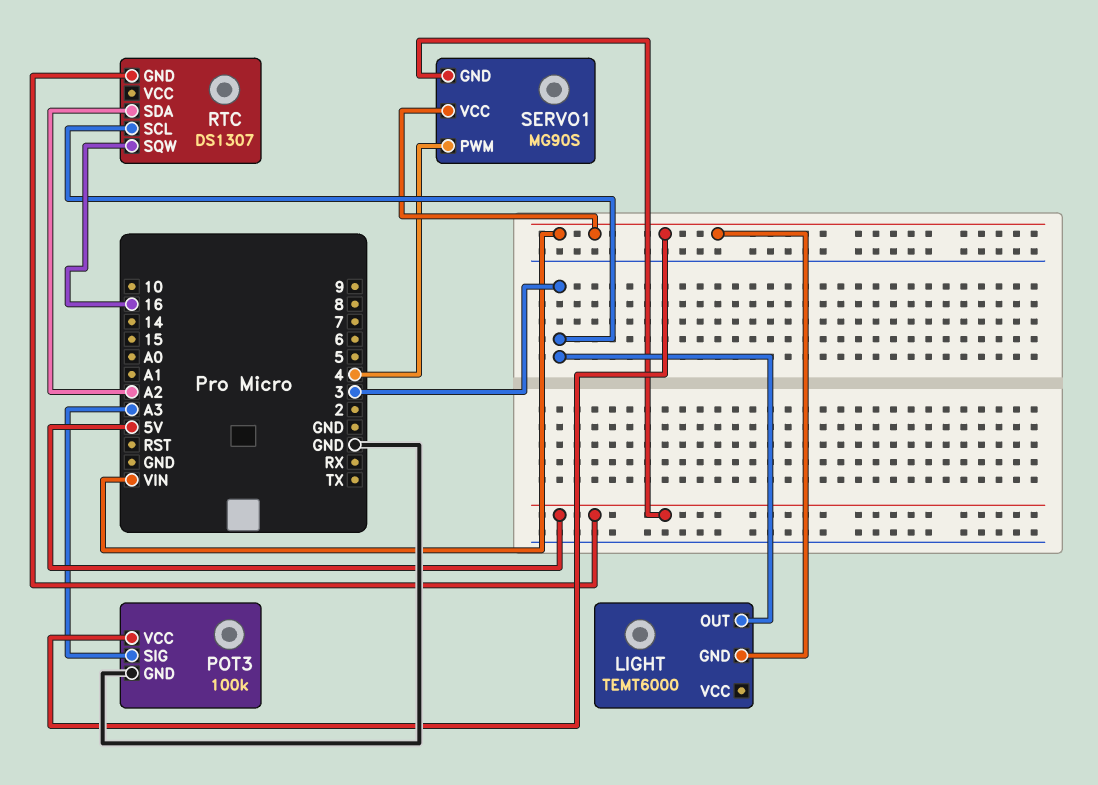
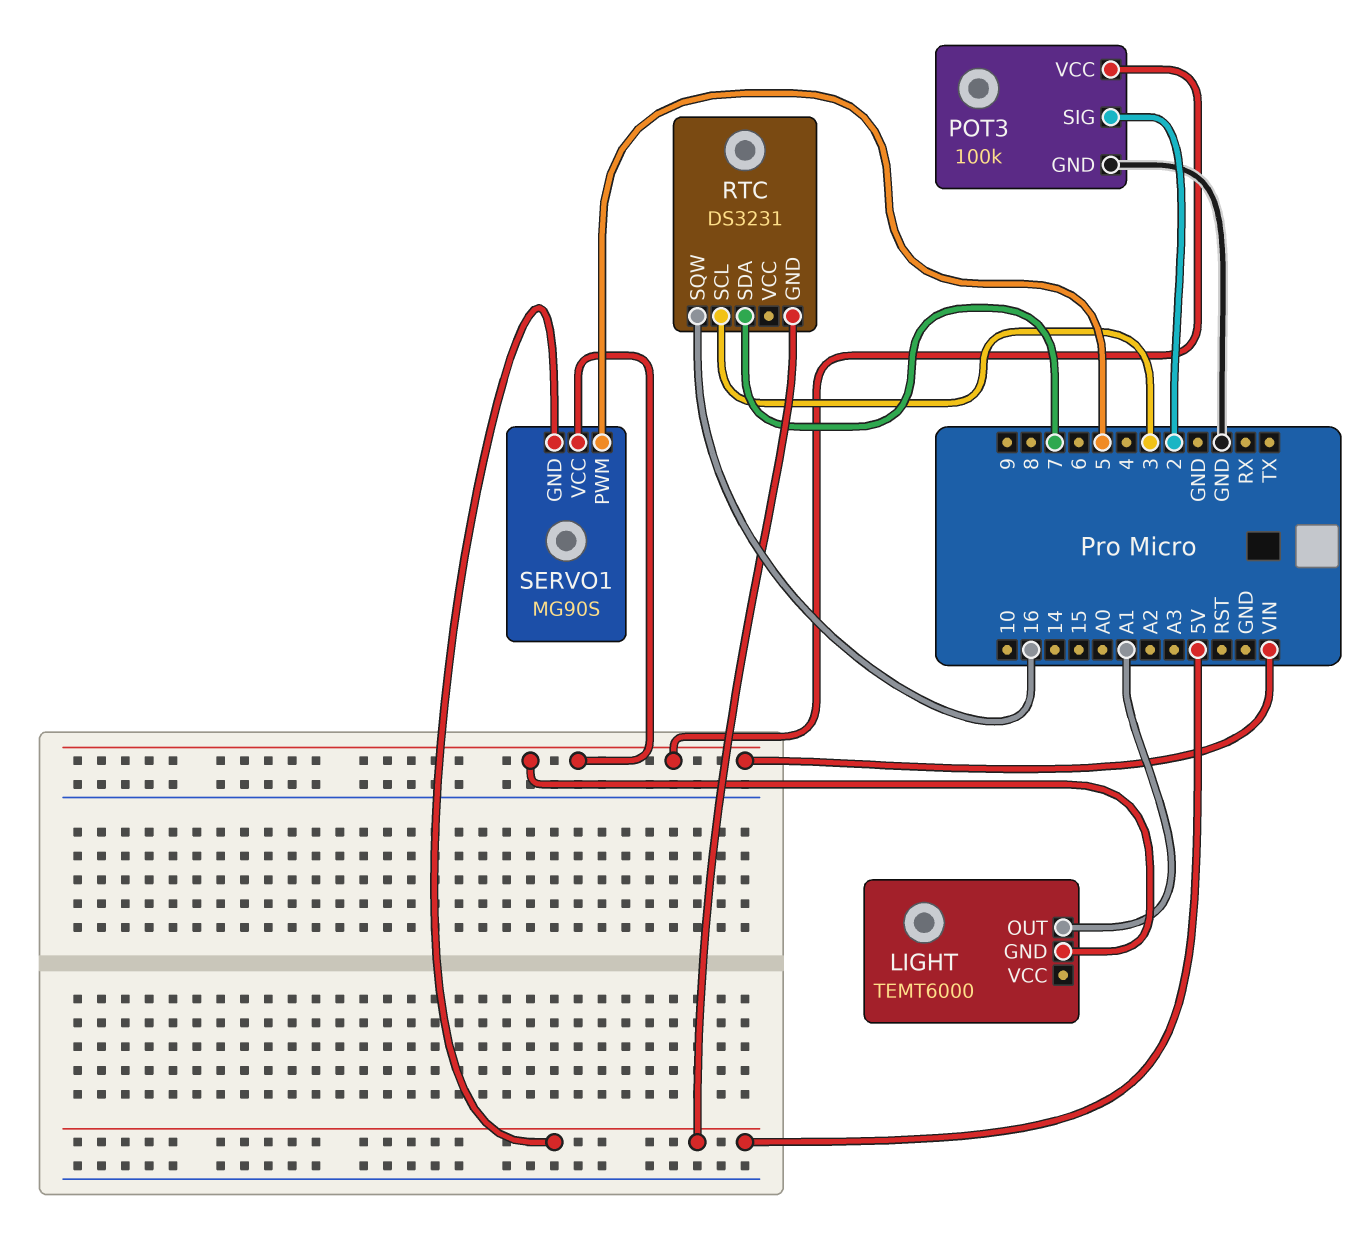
LIGHT pin OUT: 3 -> A1
POT3 pin SIG: A3 -> 2
RTC: DS1307 -> DS3231
RTC pin SDA: A2 -> 7
SERVO1 pin PWM: 4 -> 5

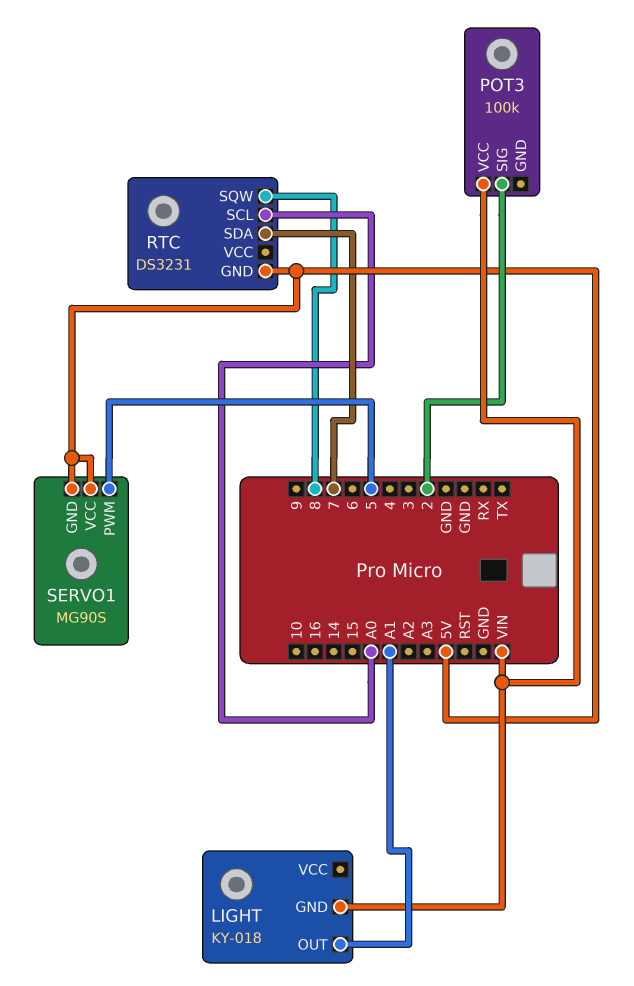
LIGHT: TEMT6000 -> KY-018
POT3 pin GND: GND -> none
RTC pin SCL: 3 -> A0
RTC pin SQW: 16 -> 8
SERVO1 pin VCC: VIN -> 5V

